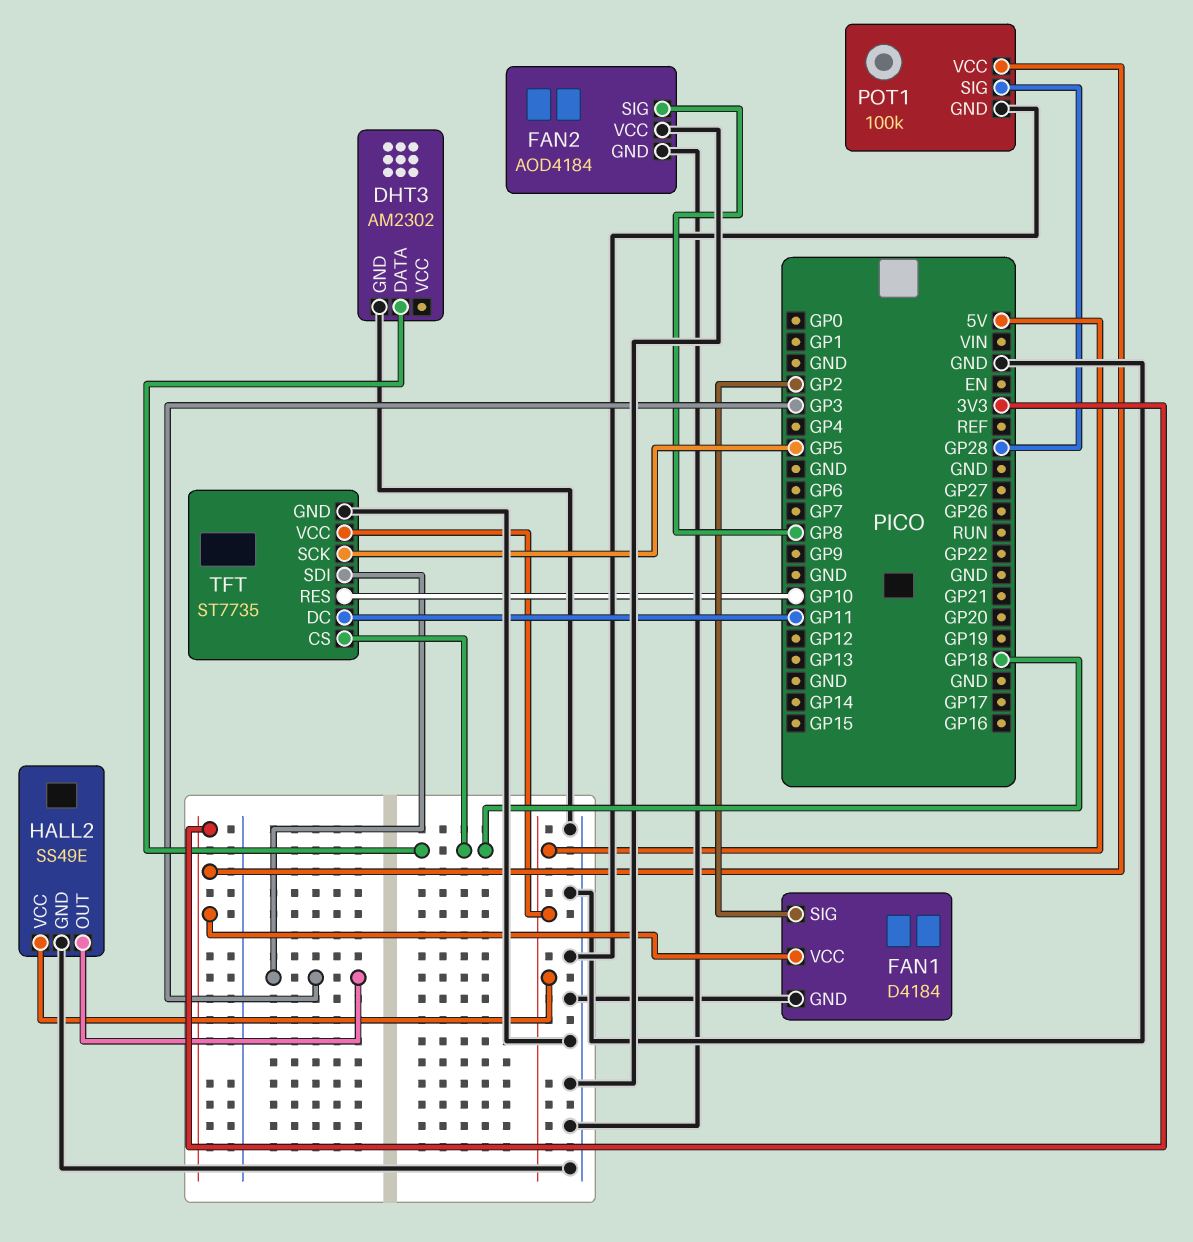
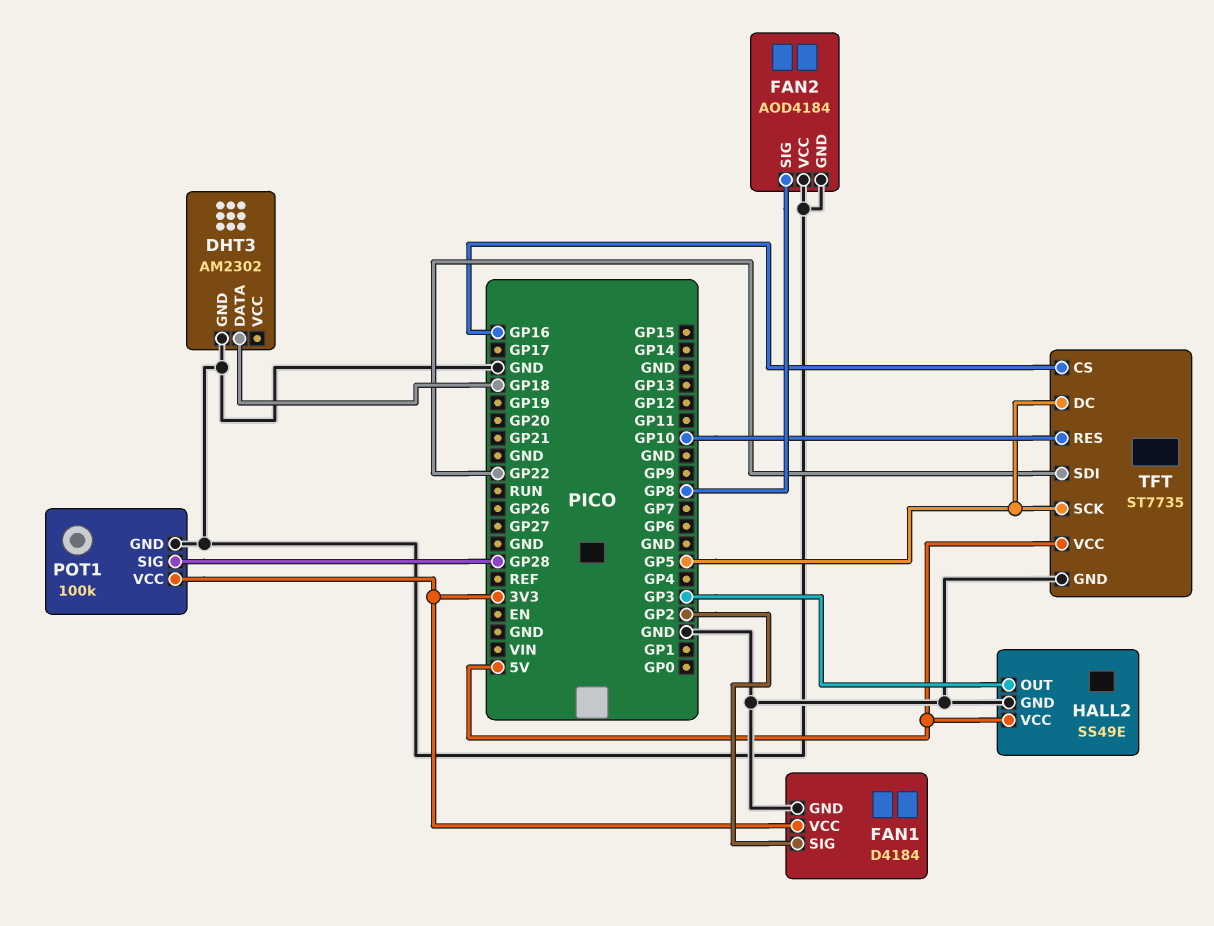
TFT pin CS: GP18 -> GP16
TFT pin DC: GP11 -> GP5
TFT pin SDI: GP3 -> GP22

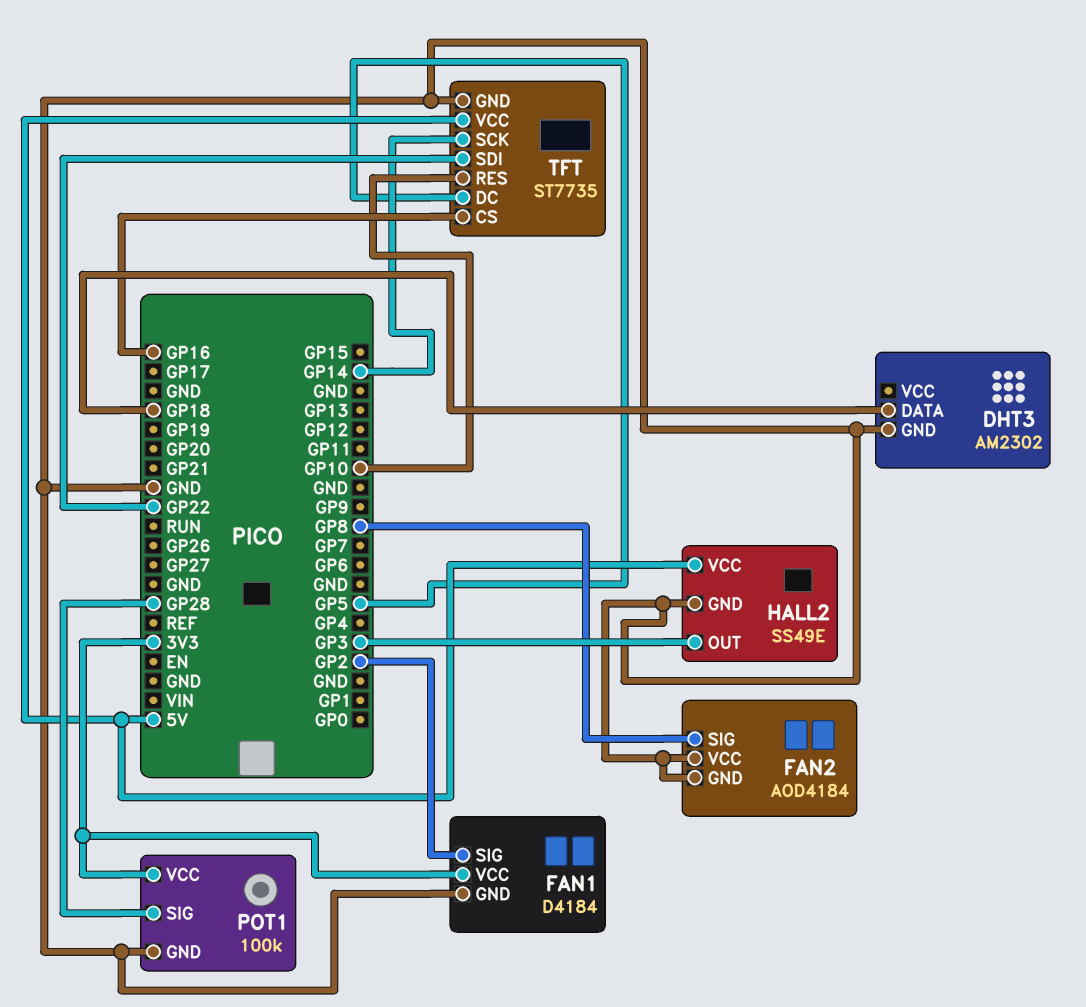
TFT pin SCK: GP5 -> GP14

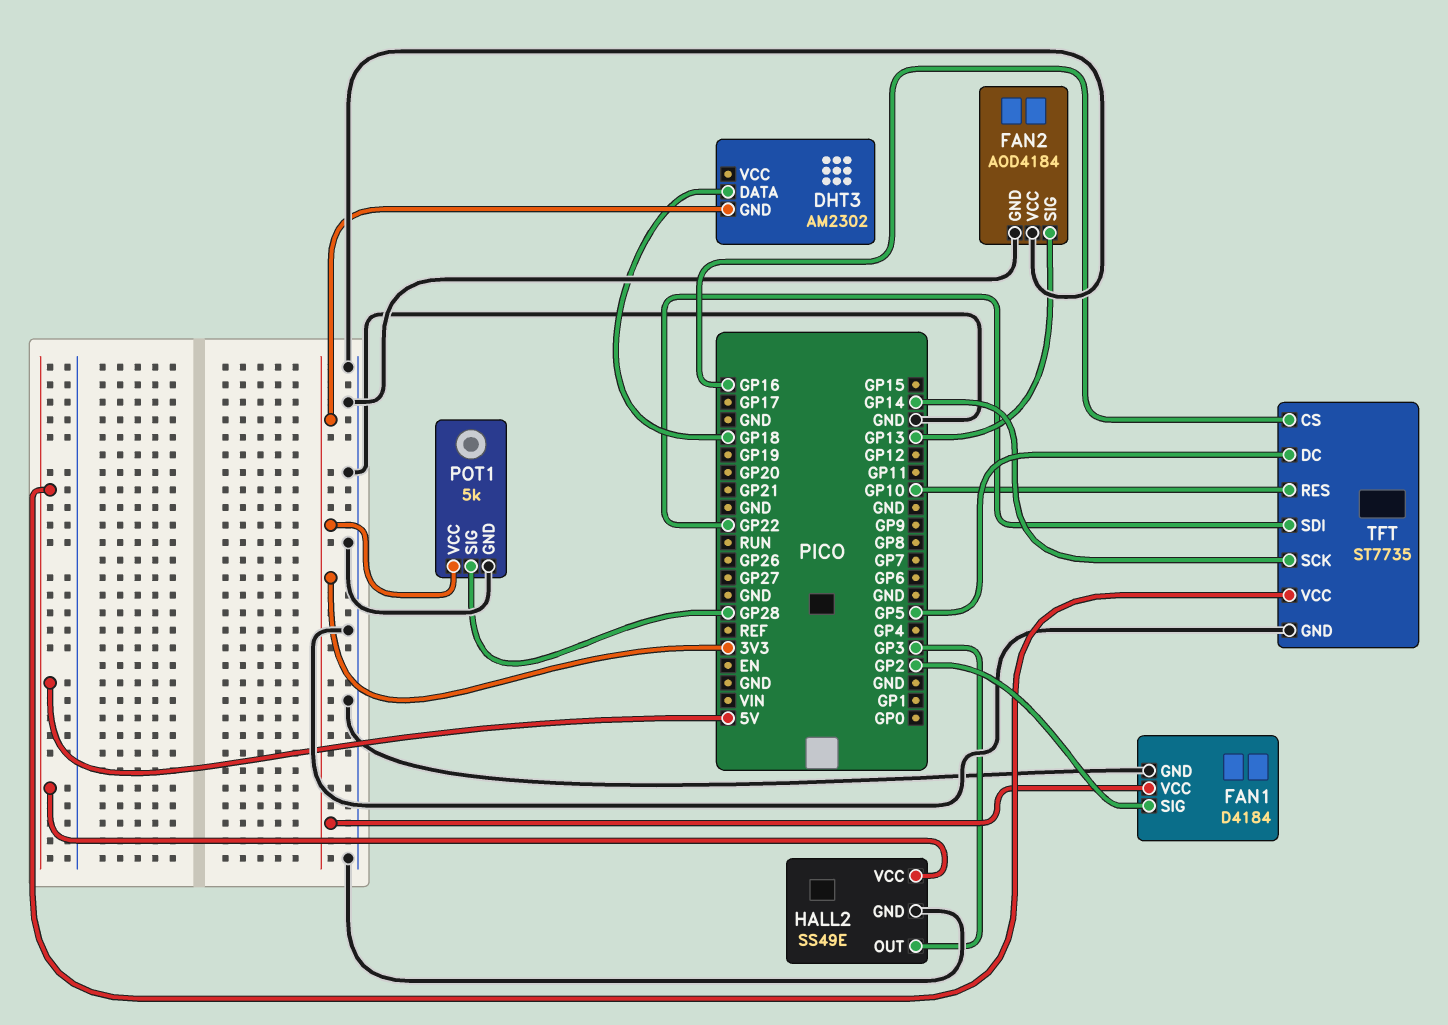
DHT3 pin GND: GND -> 3V3
FAN2 pin SIG: GP8 -> GP13
POT1: 100k -> 5k

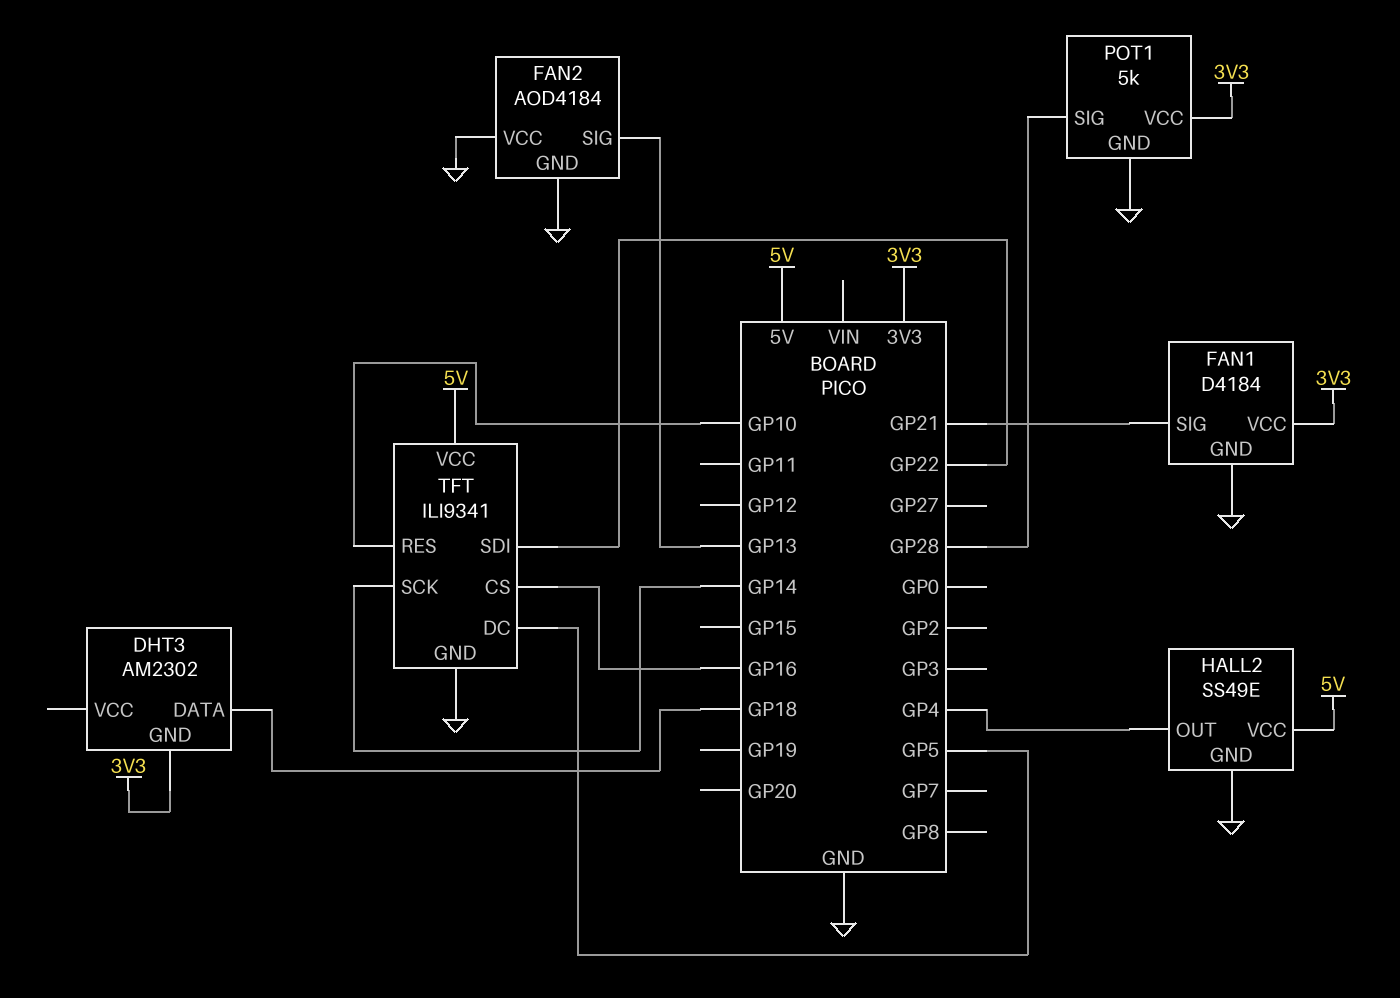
FAN1 pin SIG: GP2 -> GP21
HALL2 pin OUT: GP3 -> GP4
TFT: ST7735 -> ILI9341

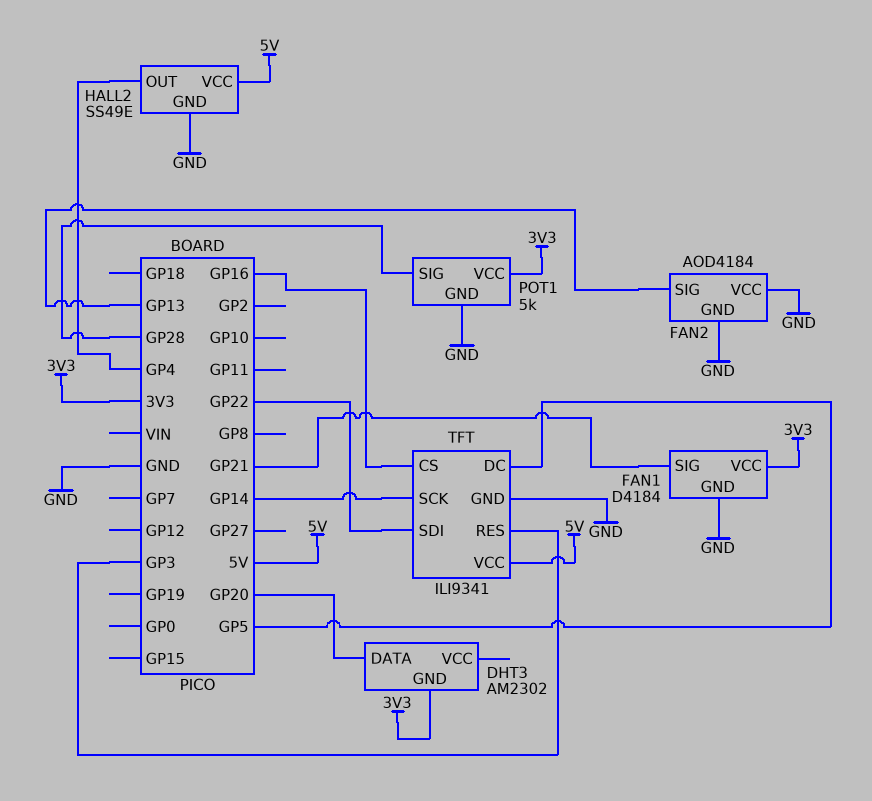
DHT3 pin DATA: GP18 -> GP20
TFT pin RES: GP10 -> GP3

